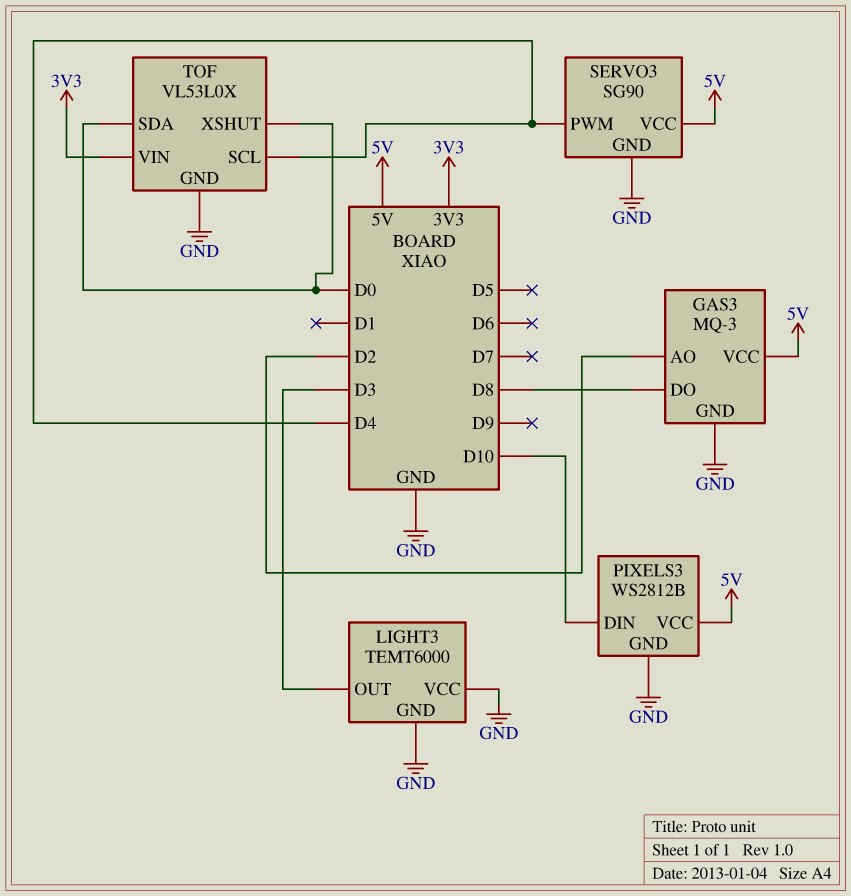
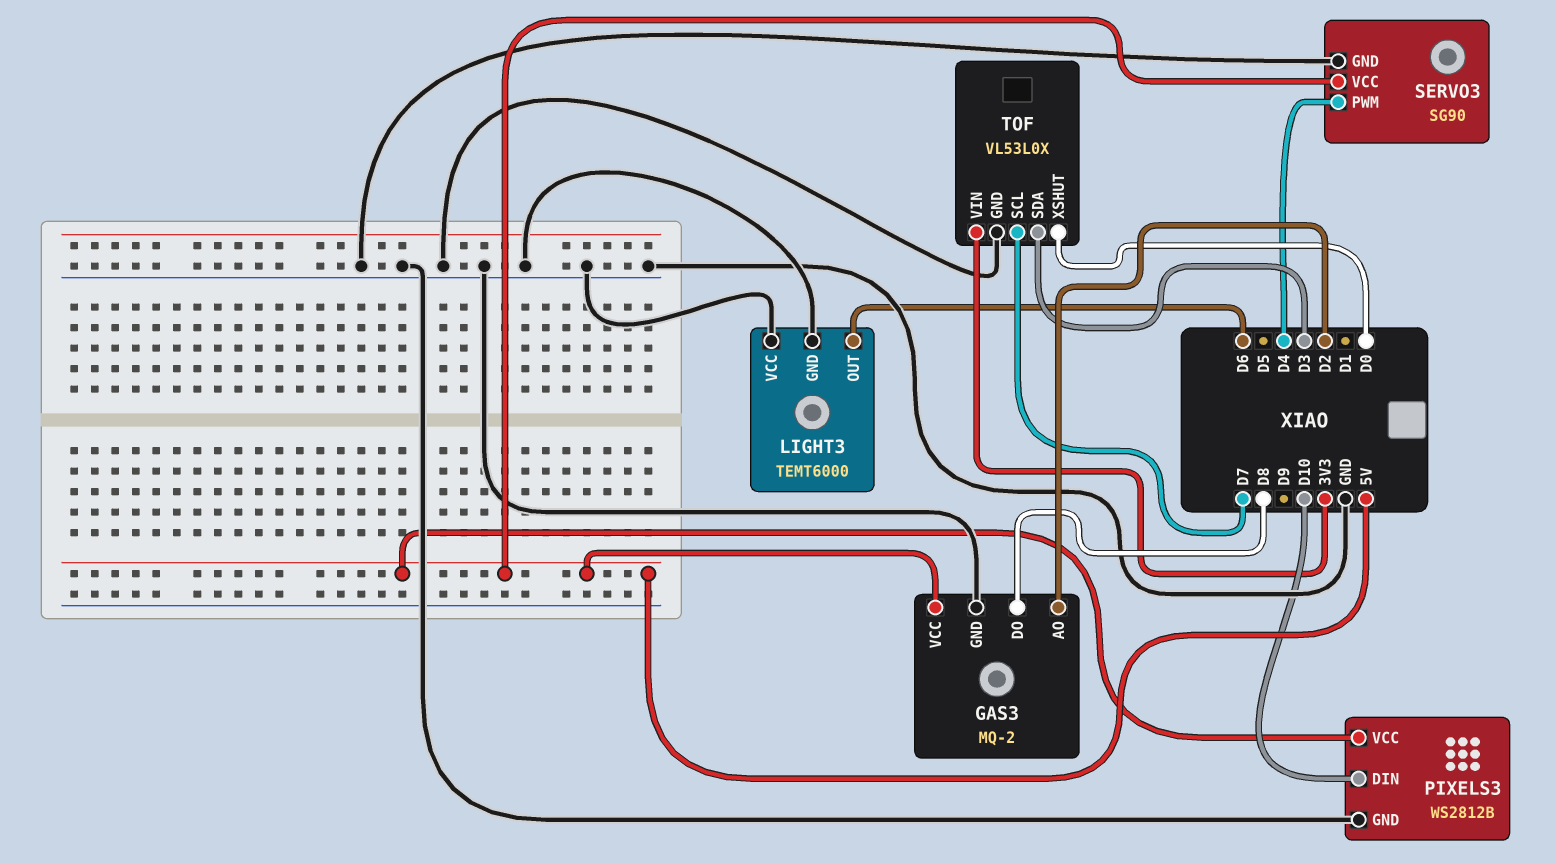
GAS3: MQ-3 -> MQ-2
LIGHT3 pin OUT: D3 -> D6
TOF pin SCL: D4 -> D7
TOF pin SDA: D0 -> D3

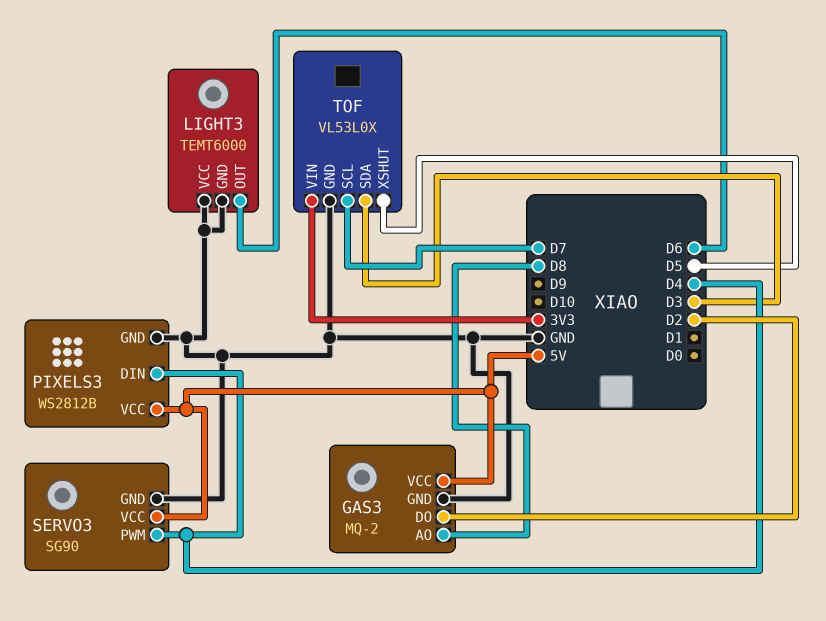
GAS3 pin AO: D2 -> D8
GAS3 pin DO: D8 -> D2
PIXELS3 pin DIN: D10 -> D4
TOF pin XSHUT: D0 -> D5

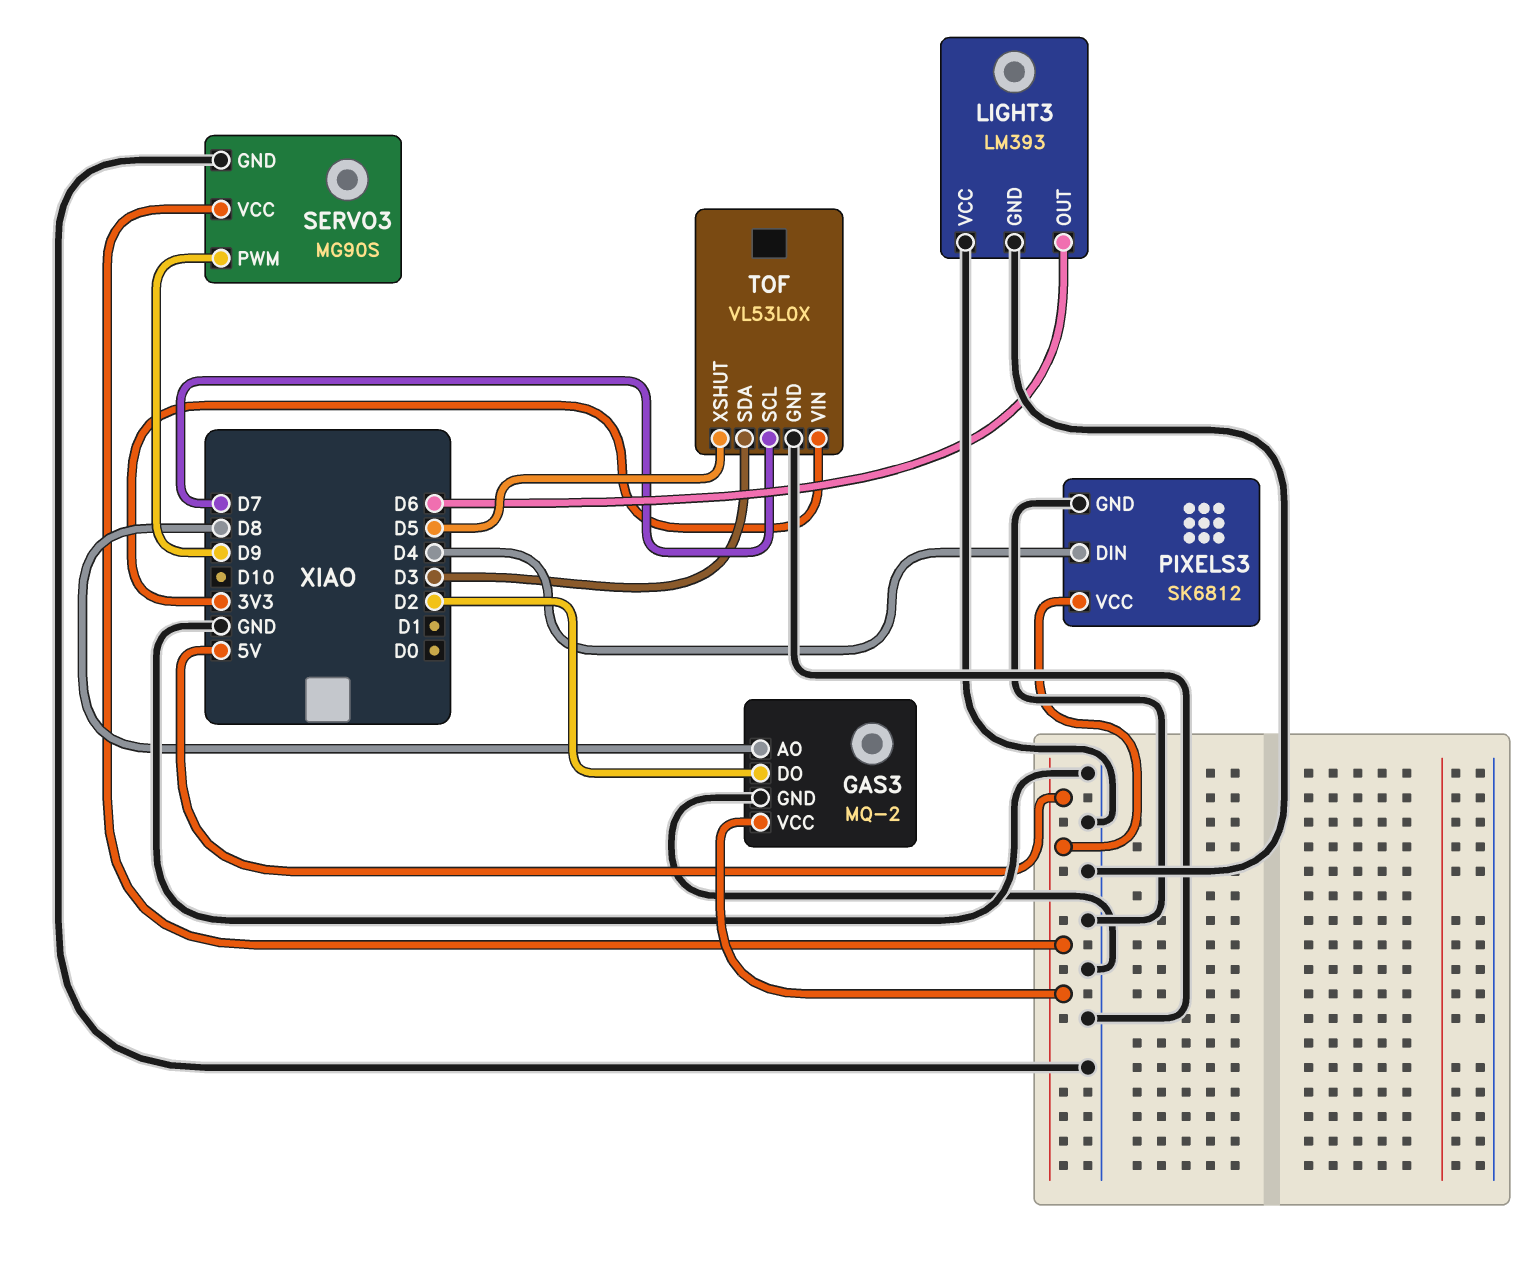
LIGHT3: TEMT6000 -> LM393
PIXELS3: WS2812B -> SK6812
SERVO3: SG90 -> MG90S
SERVO3 pin PWM: D4 -> D9

